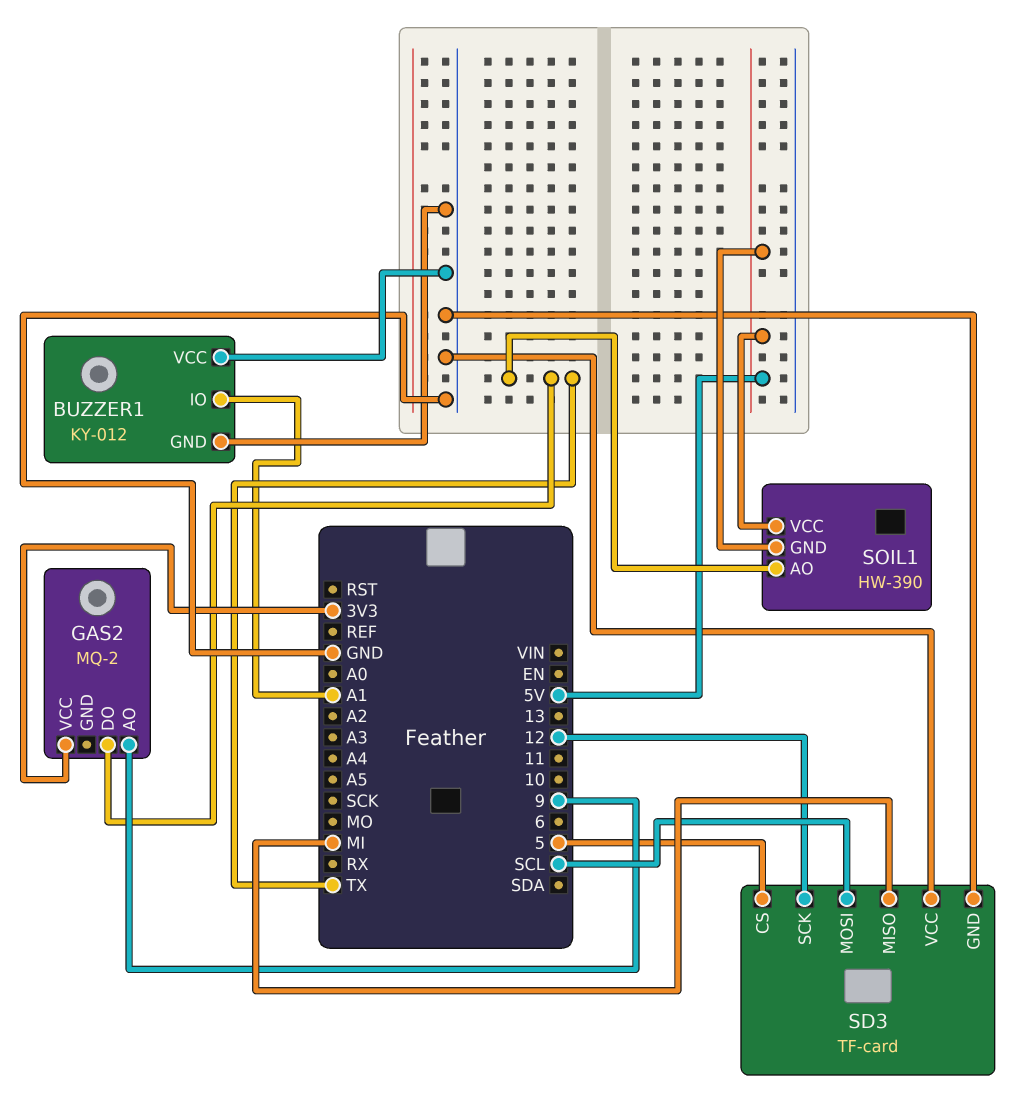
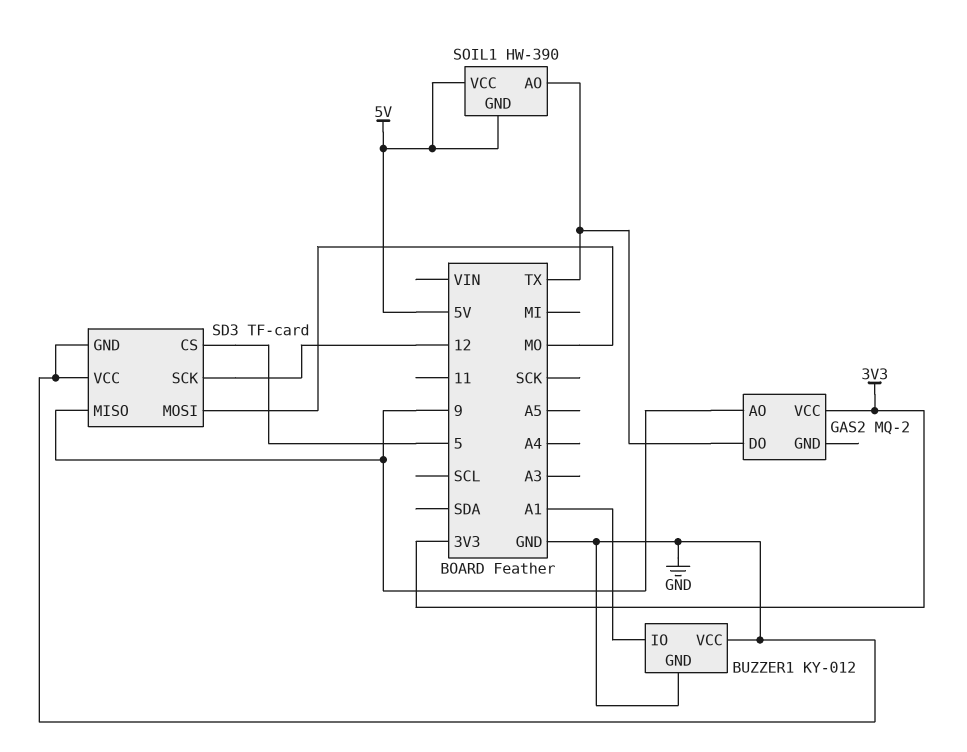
SD3 pin MISO: MI -> 9
SD3 pin MOSI: SCL -> MO

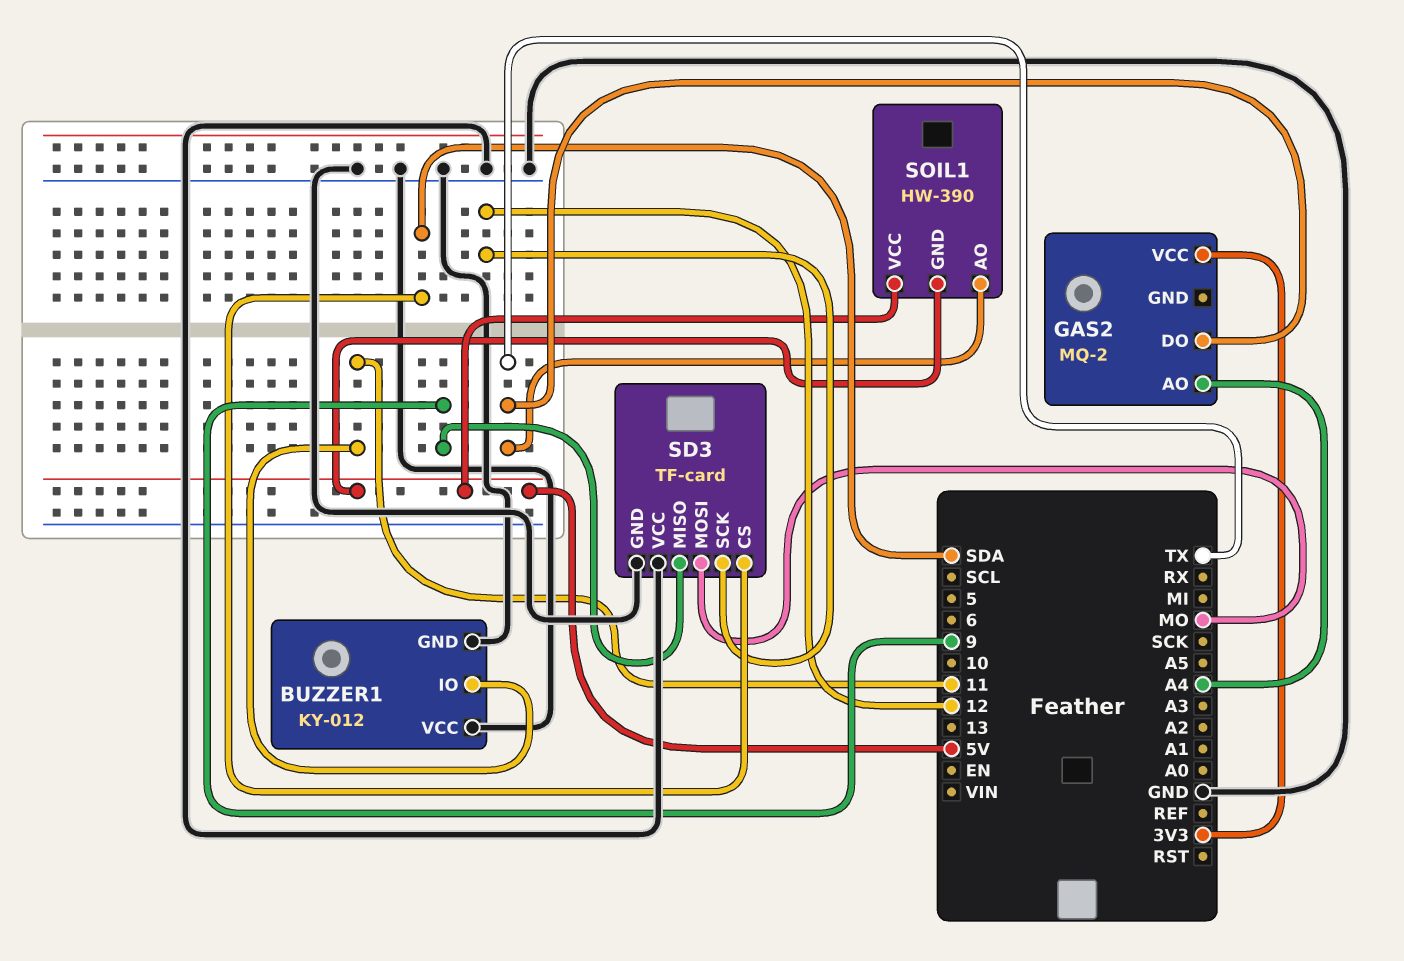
BUZZER1 pin IO: A1 -> 11
GAS2 pin AO: 9 -> A4
SD3 pin CS: 5 -> SDA

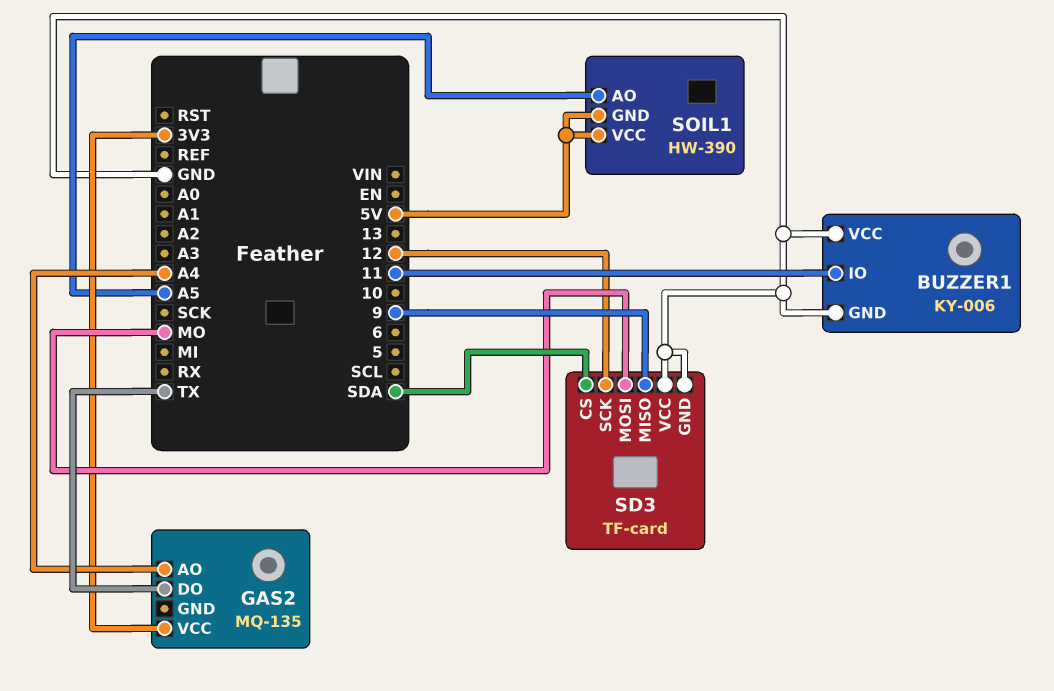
BUZZER1: KY-012 -> KY-006
GAS2: MQ-2 -> MQ-135
SOIL1 pin AO: TX -> A5

